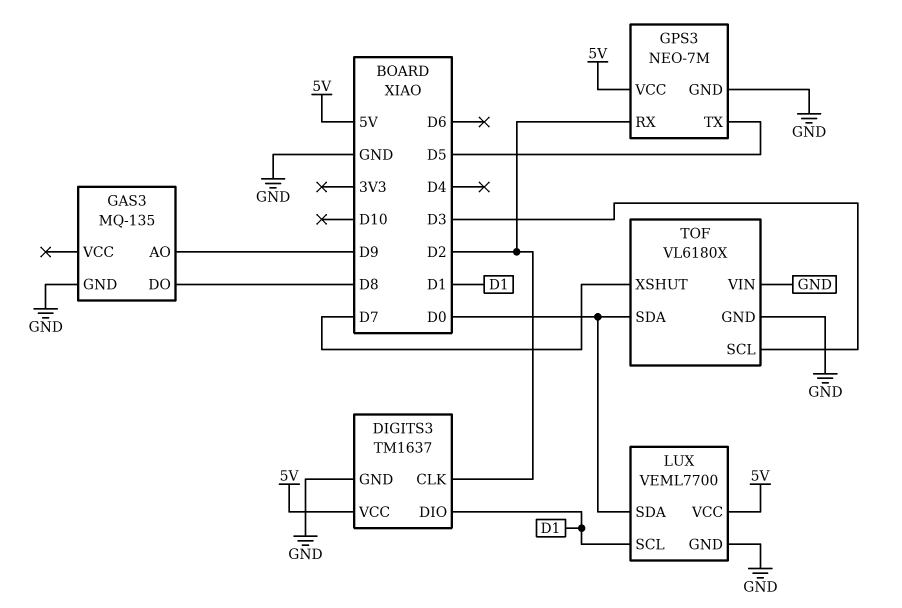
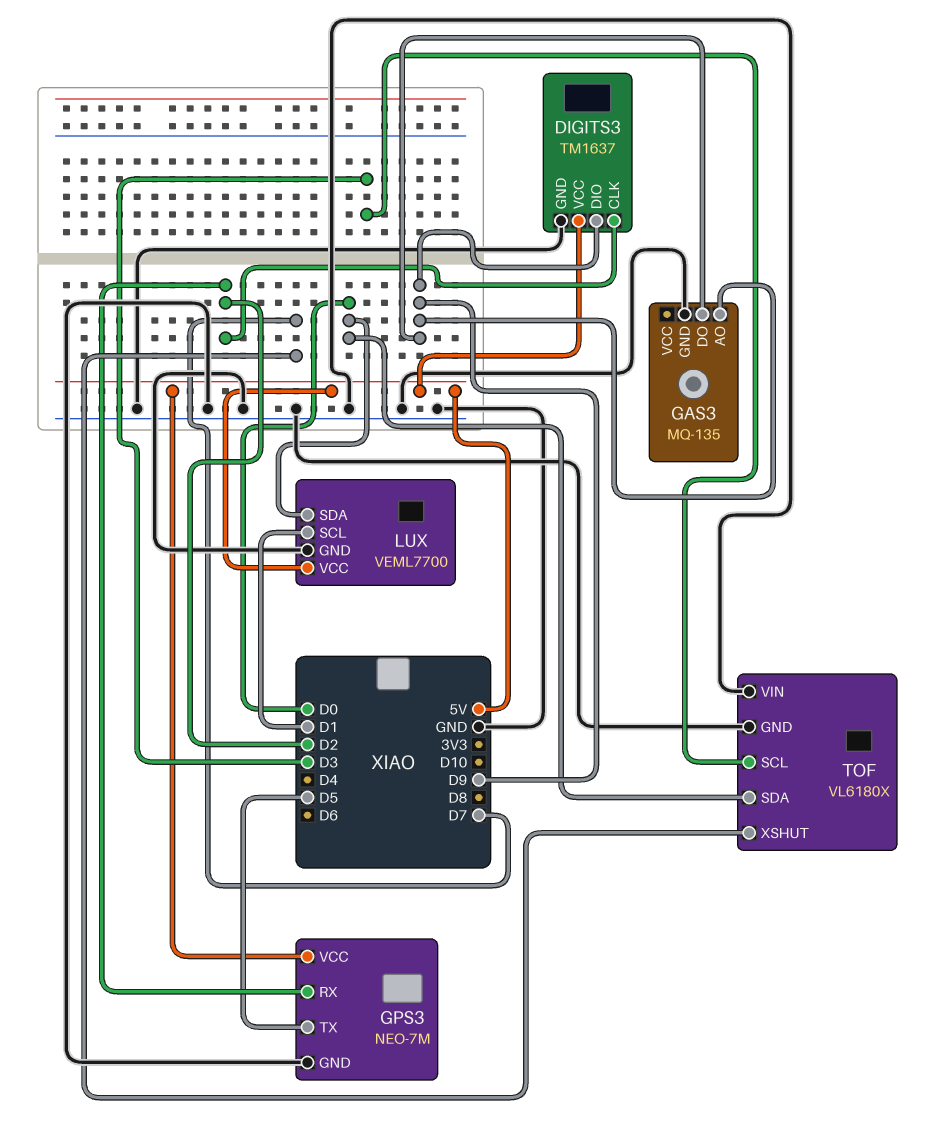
DIGITS3 pin DIO: D1 -> D9
GAS3 pin DO: D8 -> D9

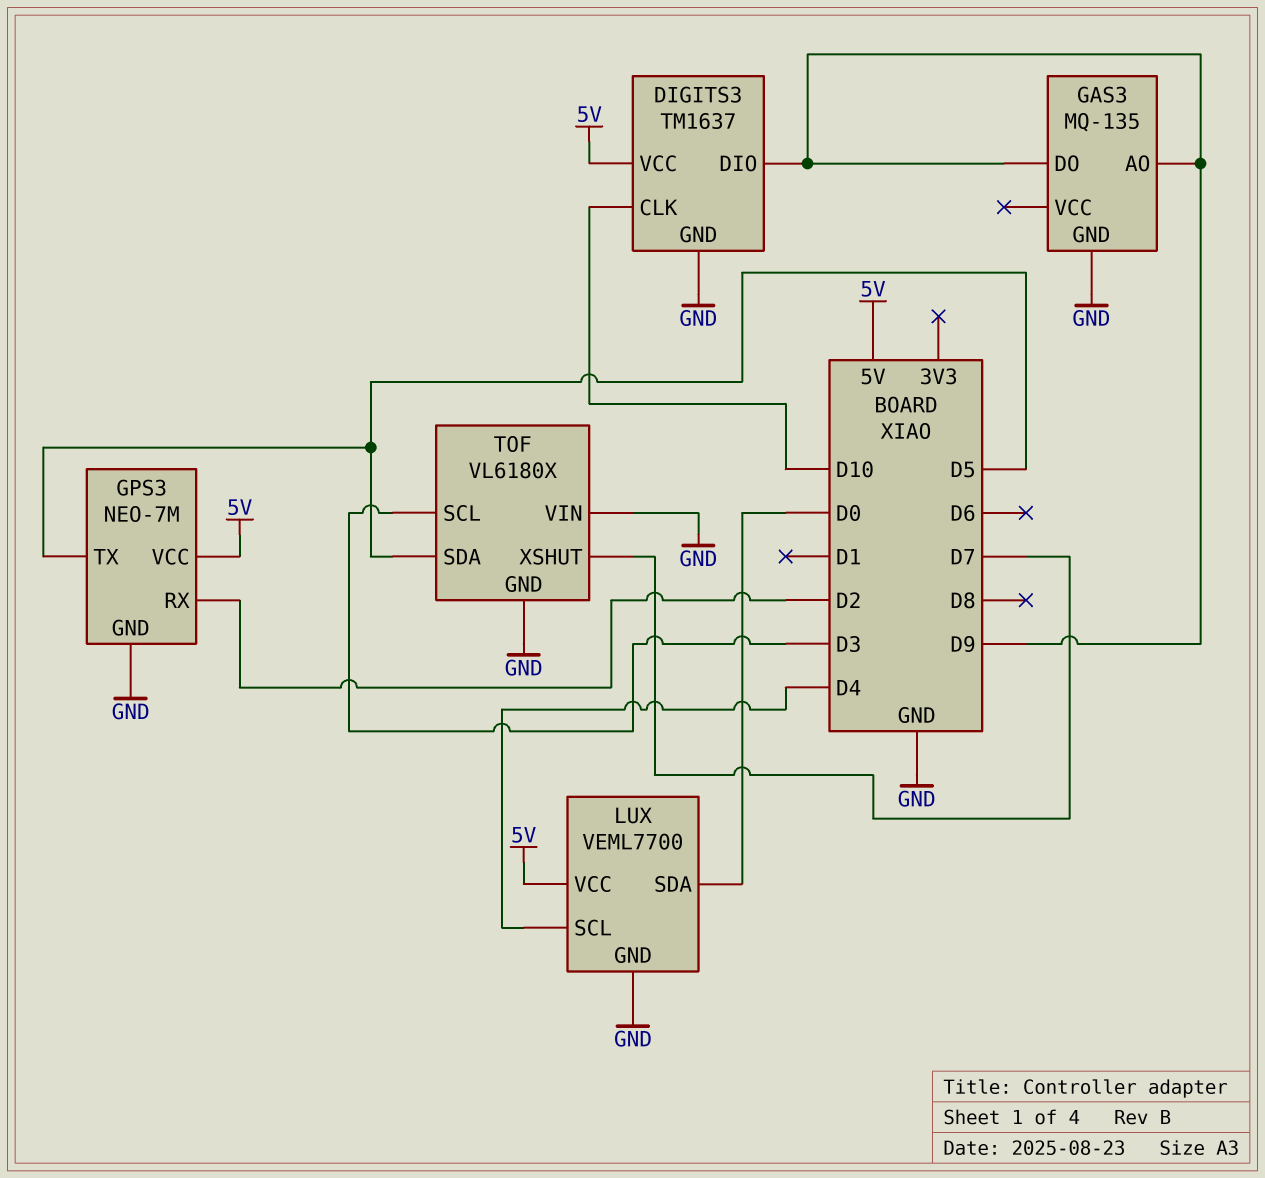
DIGITS3 pin CLK: D2 -> D10
LUX pin SCL: D1 -> D4
TOF pin SDA: D0 -> D5

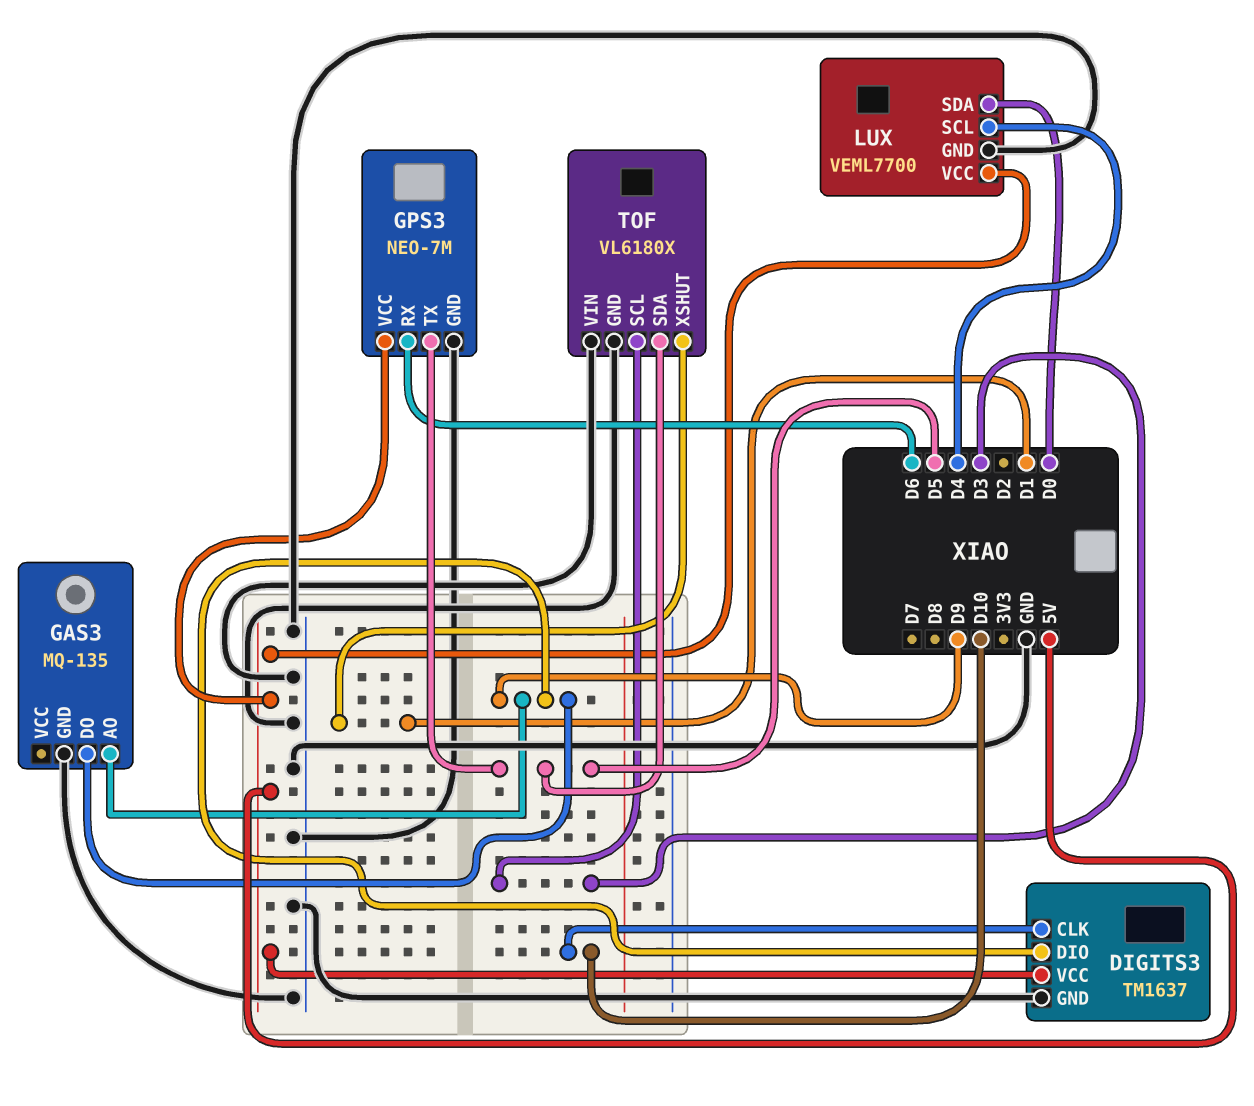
GPS3 pin RX: D2 -> D6
TOF pin XSHUT: D7 -> D1

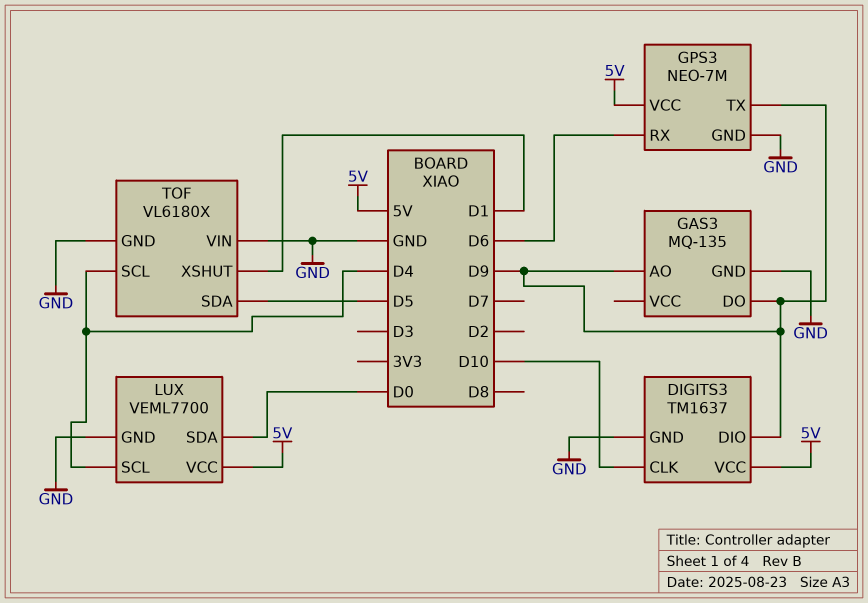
GPS3 pin TX: D5 -> D9
TOF pin SCL: D3 -> D4

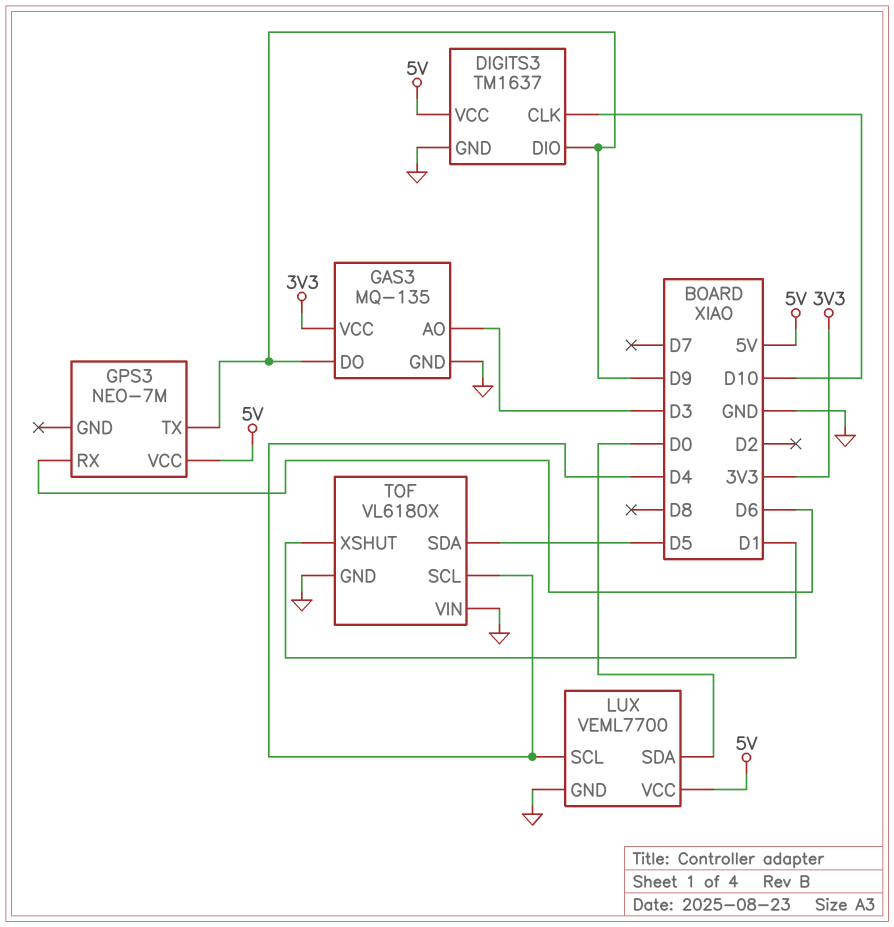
GAS3 pin AO: D9 -> D3
GAS3 pin VCC: none -> 3V3
GPS3 pin GND: GND -> none

